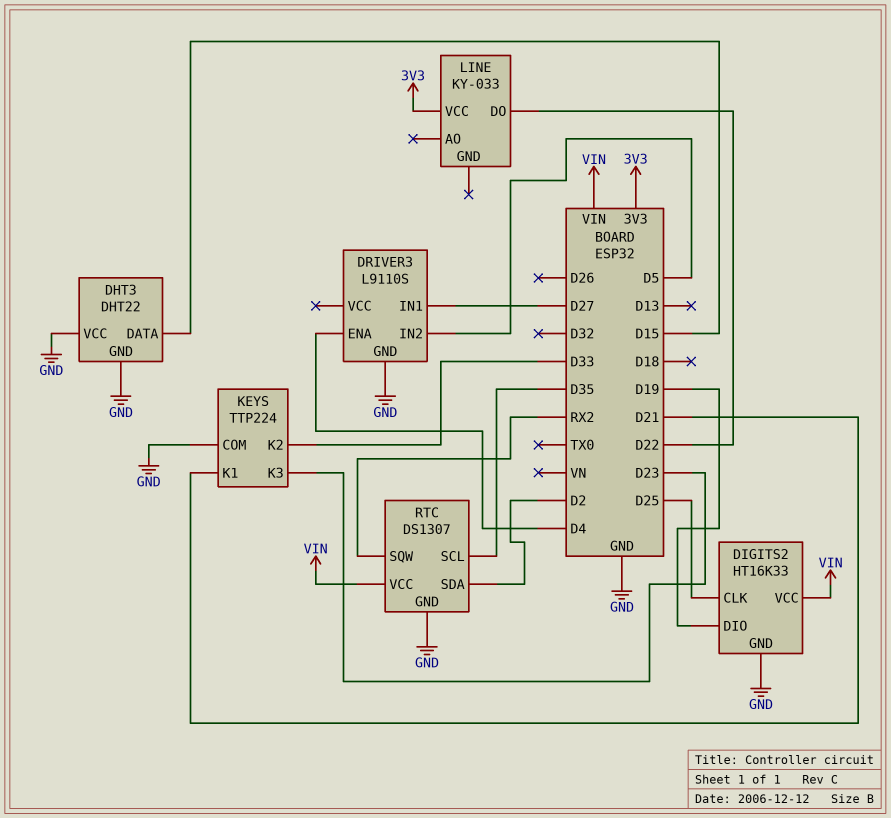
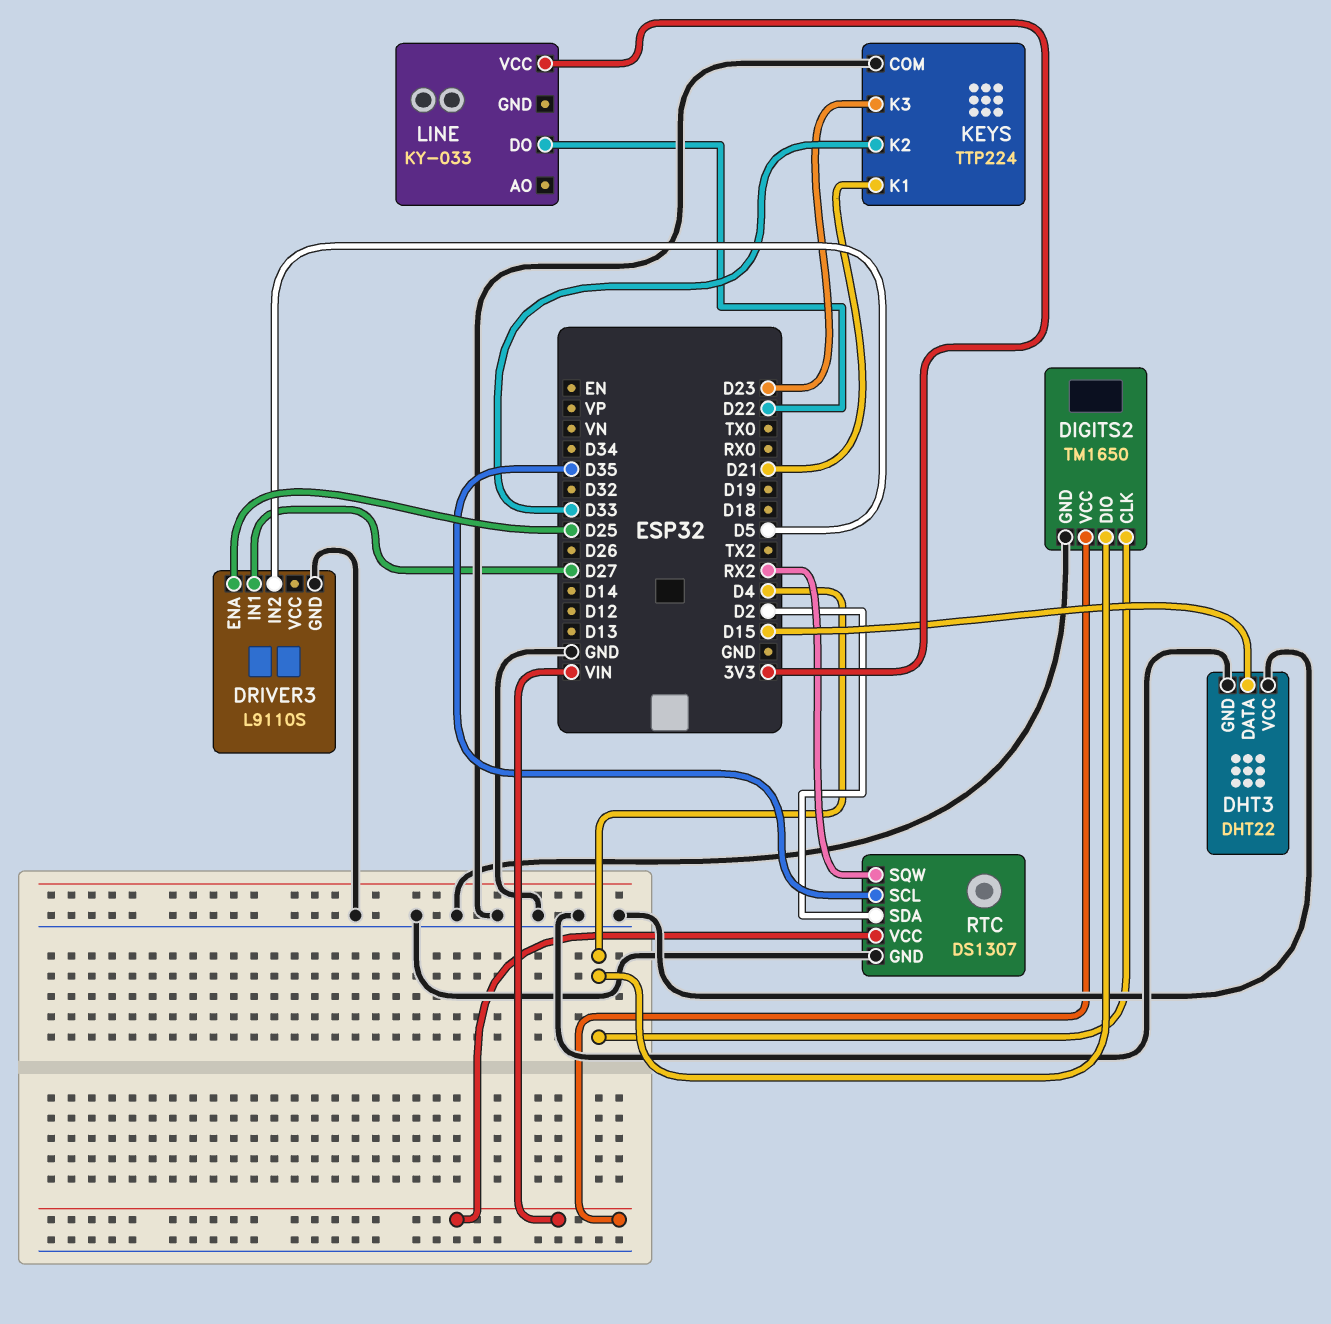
DIGITS2: HT16K33 -> TM1650
DIGITS2 pin CLK: D25 -> D4
DIGITS2 pin DIO: D19 -> D4
DRIVER3 pin ENA: D4 -> D25

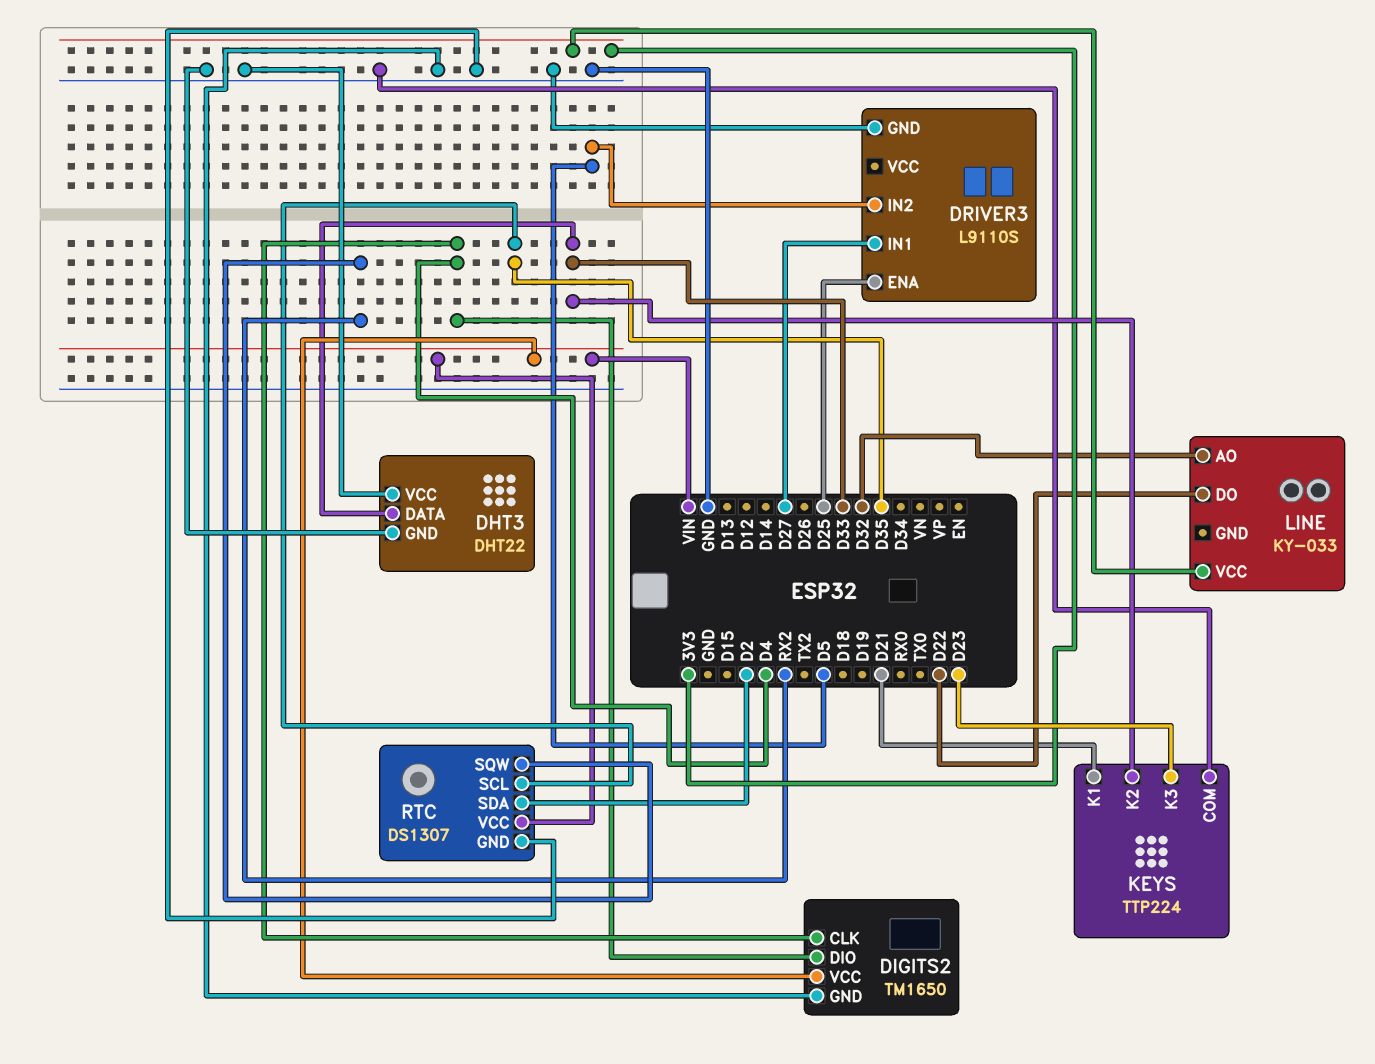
DHT3 pin DATA: D15 -> D33
LINE pin AO: none -> D32

